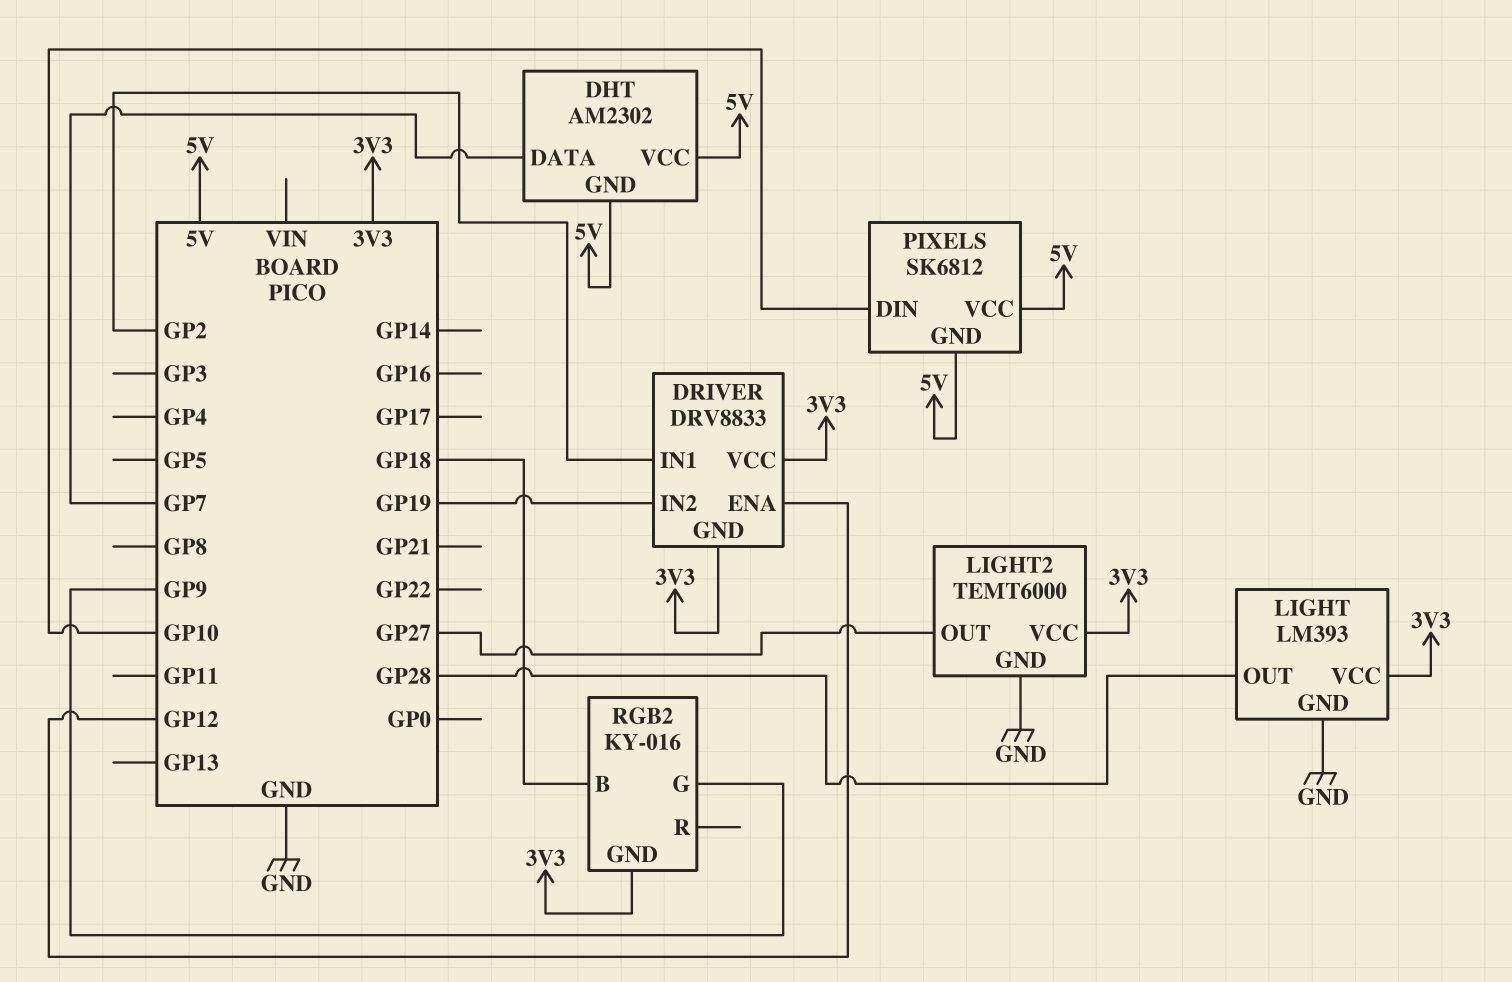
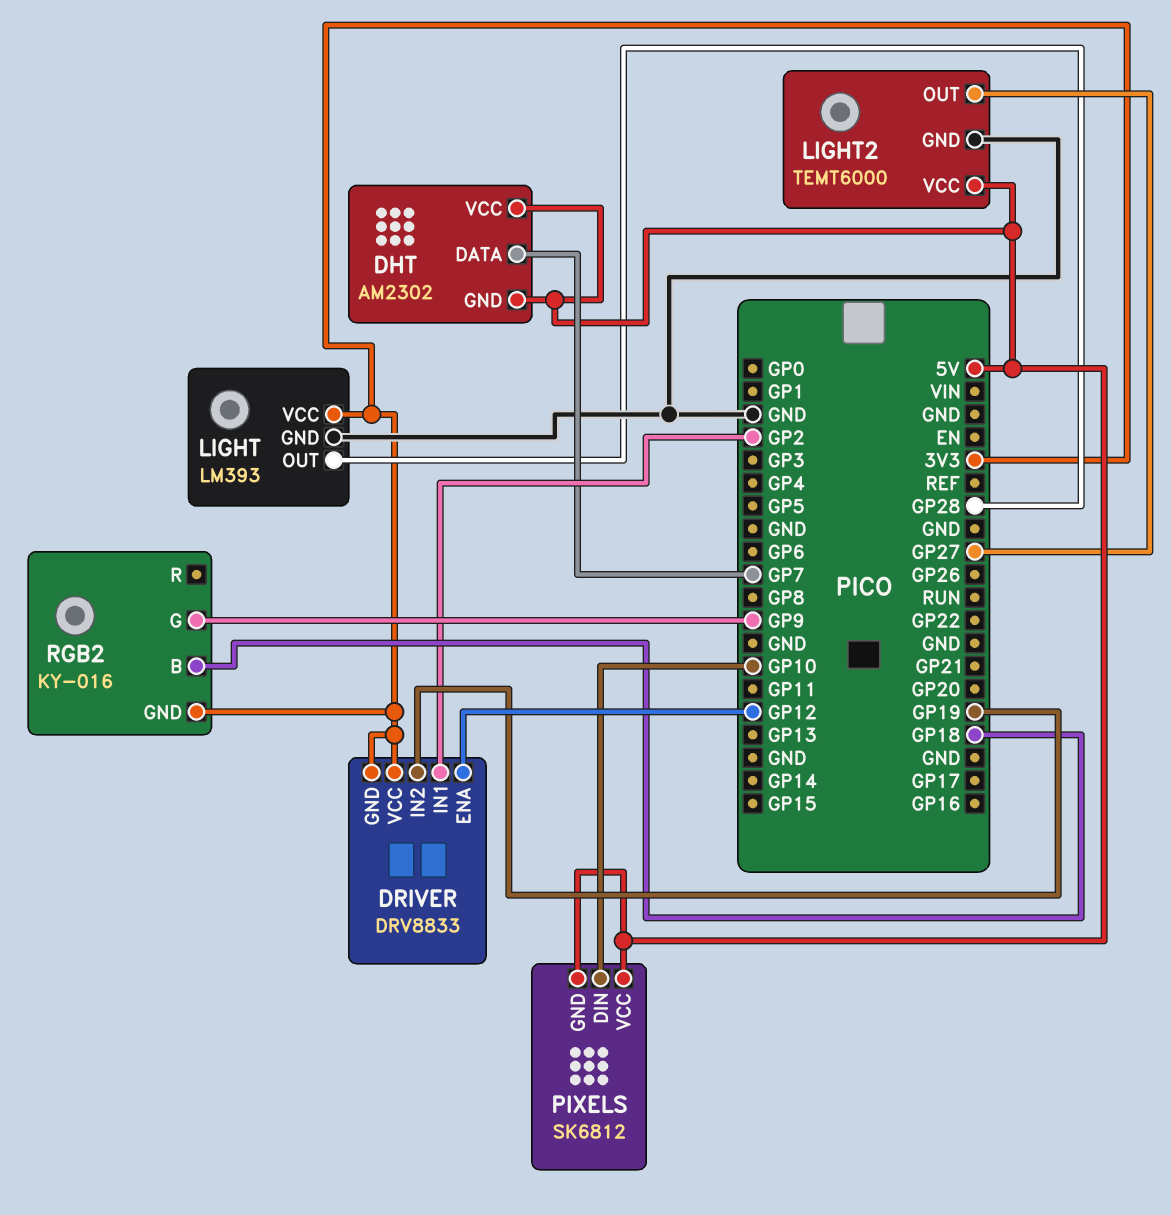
LIGHT2 pin VCC: 3V3 -> 5V

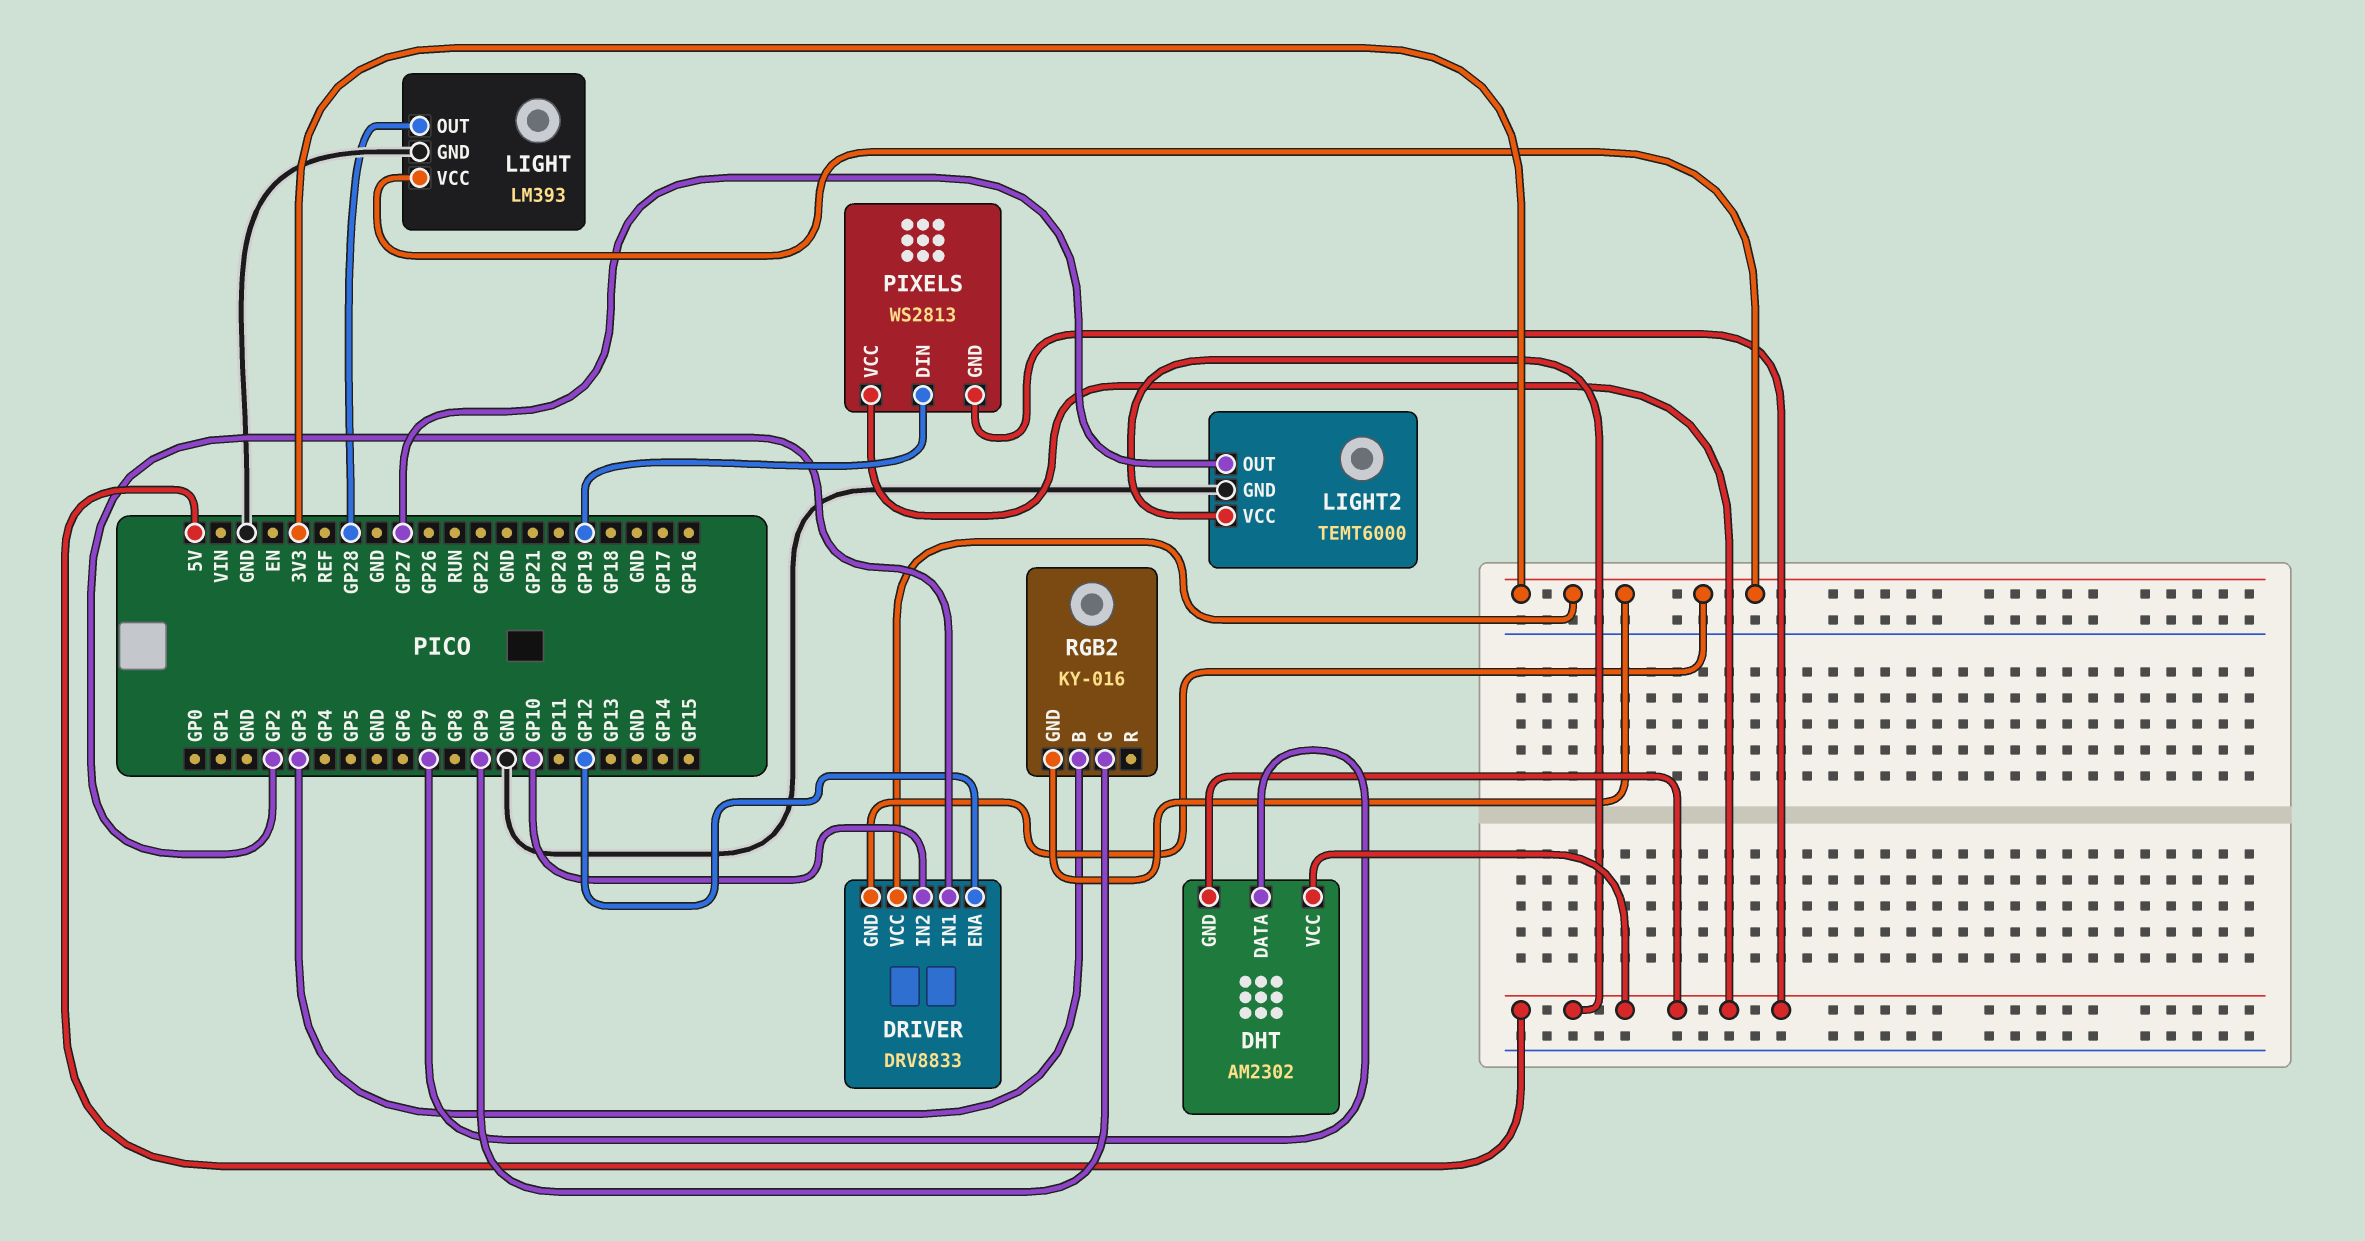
DRIVER pin IN2: GP19 -> GP10
PIXELS: SK6812 -> WS2813
PIXELS pin DIN: GP10 -> GP19
RGB2 pin B: GP18 -> GP3

